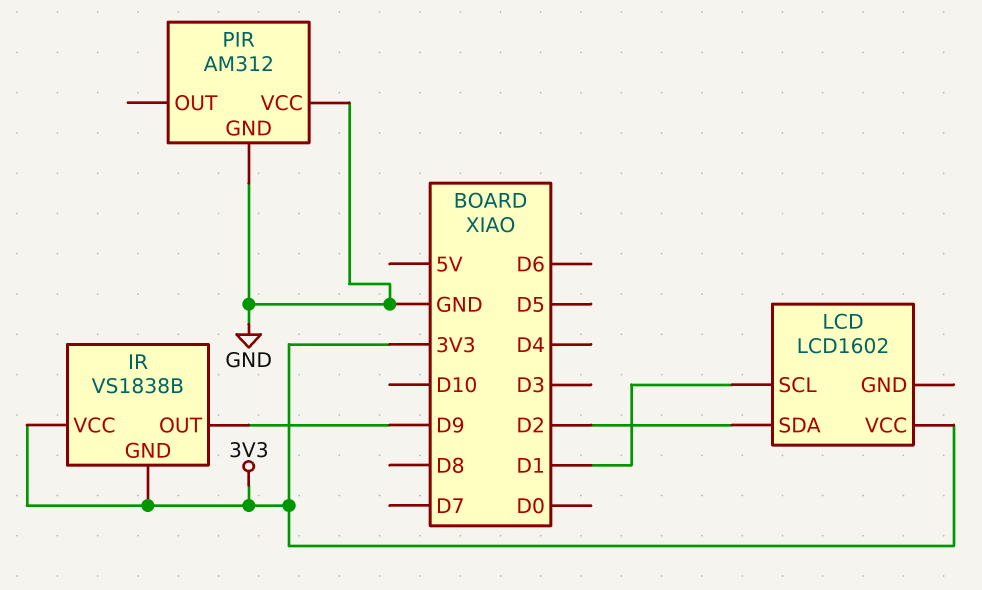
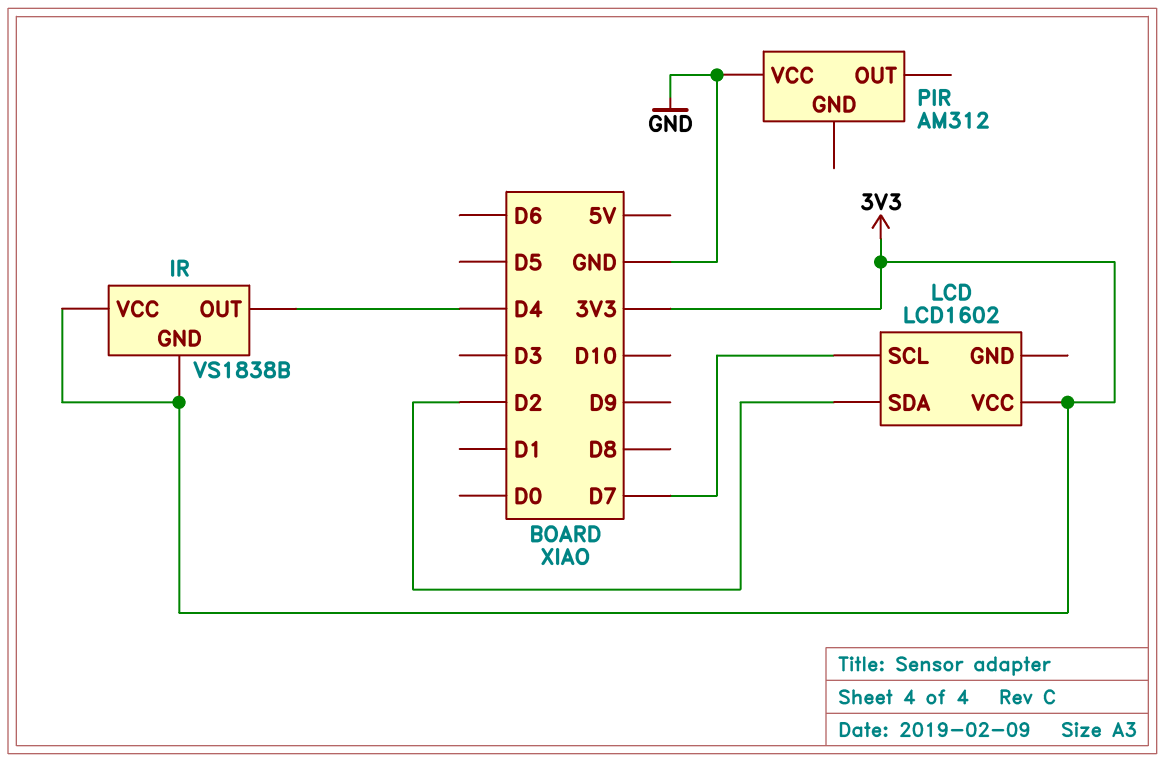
IR pin OUT: D9 -> D4
LCD pin SCL: D1 -> D7
PIR pin GND: GND -> none

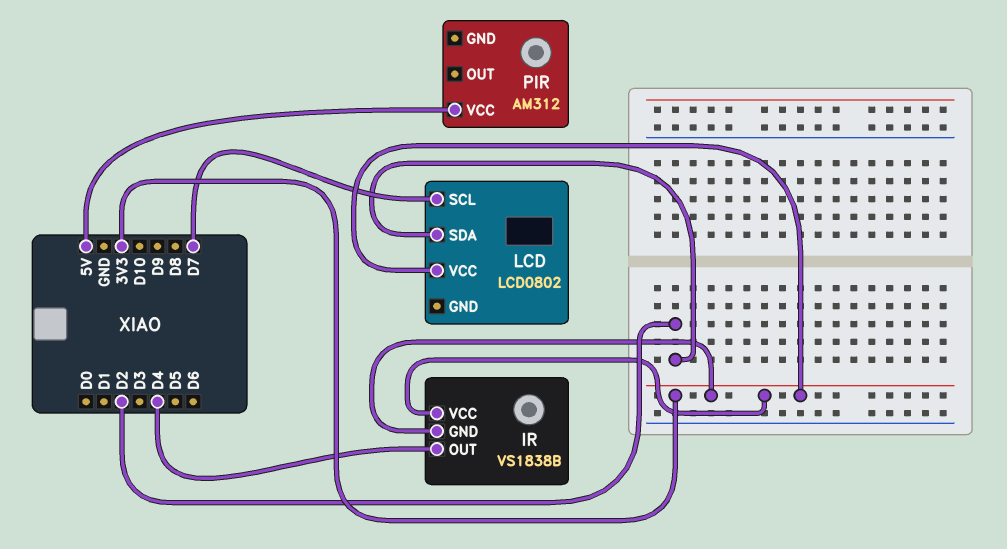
LCD: LCD1602 -> LCD0802
PIR pin VCC: GND -> 5V

